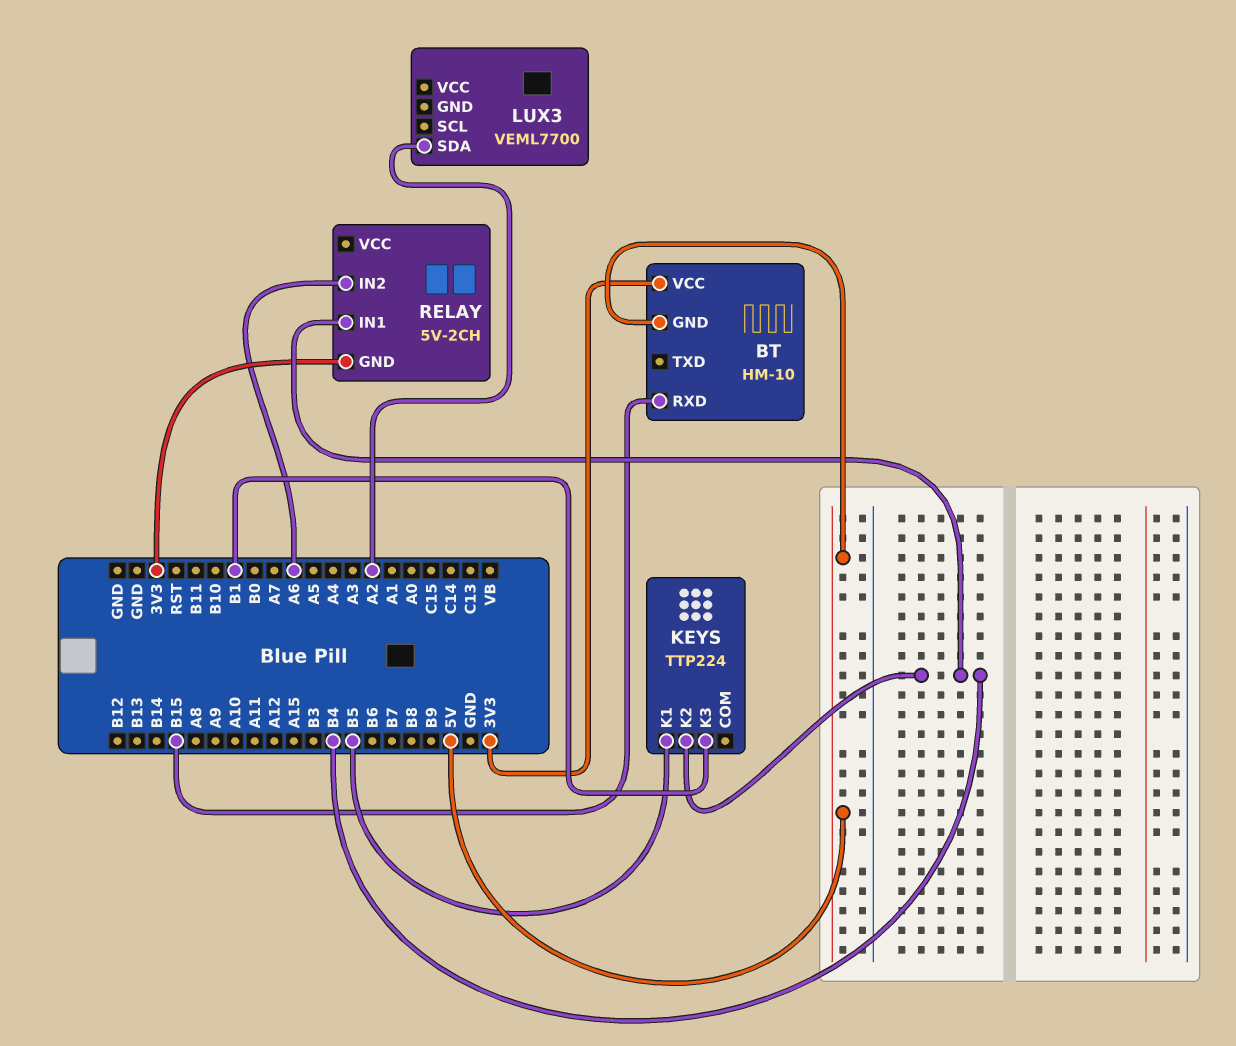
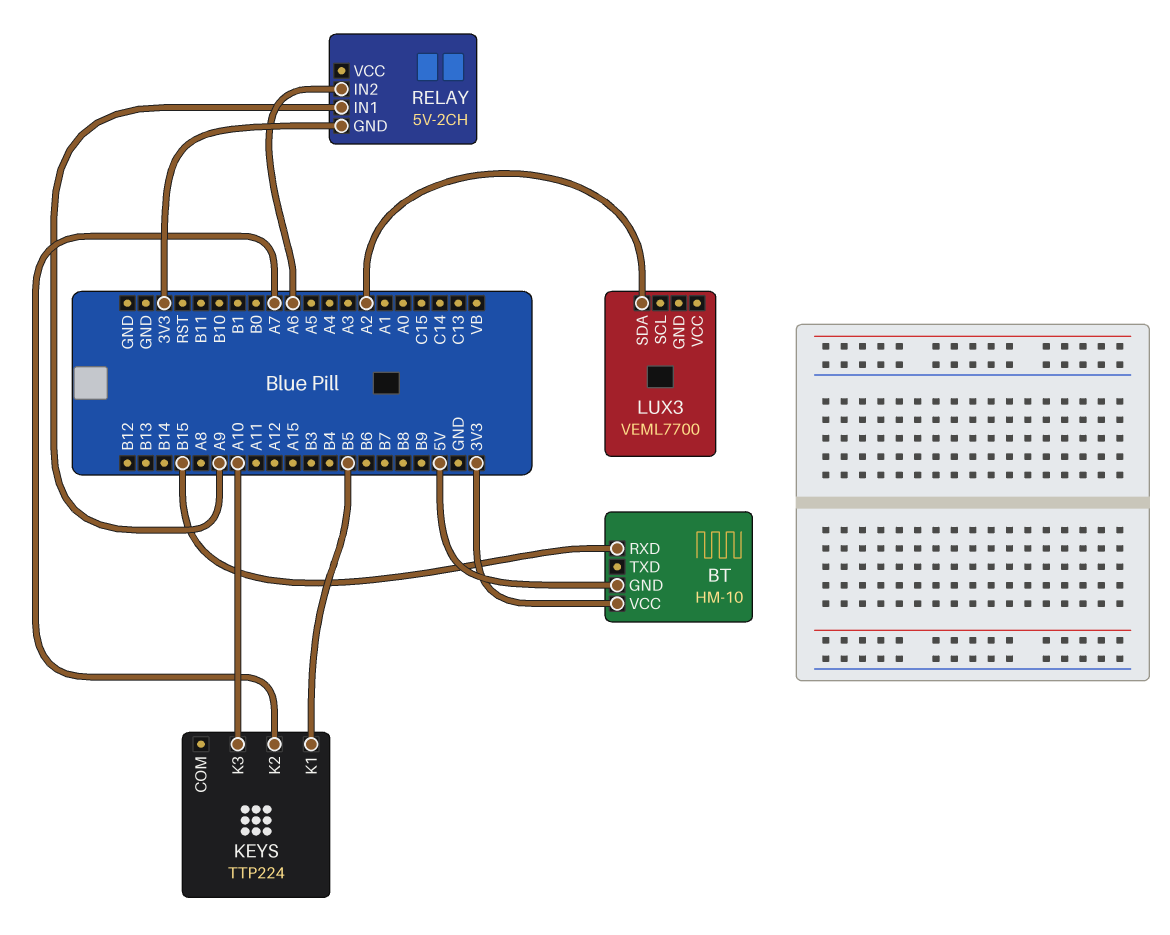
KEYS pin K2: B4 -> A7
KEYS pin K3: B1 -> A10
RELAY pin IN1: B4 -> A9

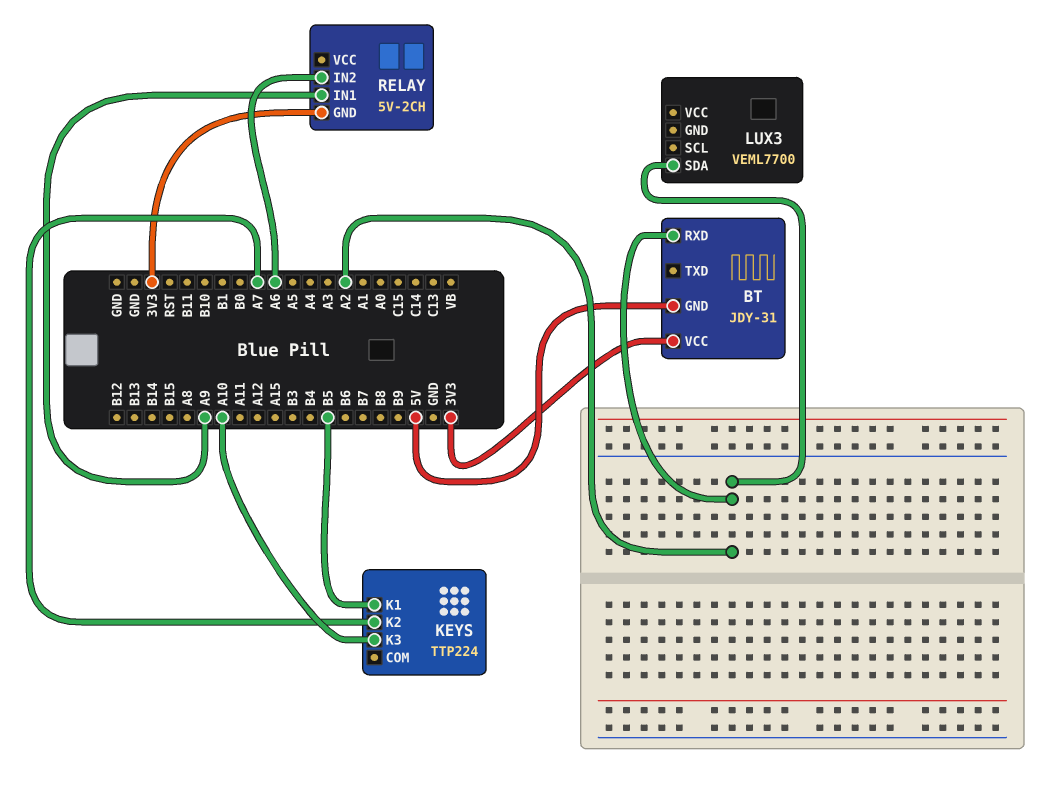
BT: HM-10 -> JDY-31
BT pin RXD: B15 -> A2

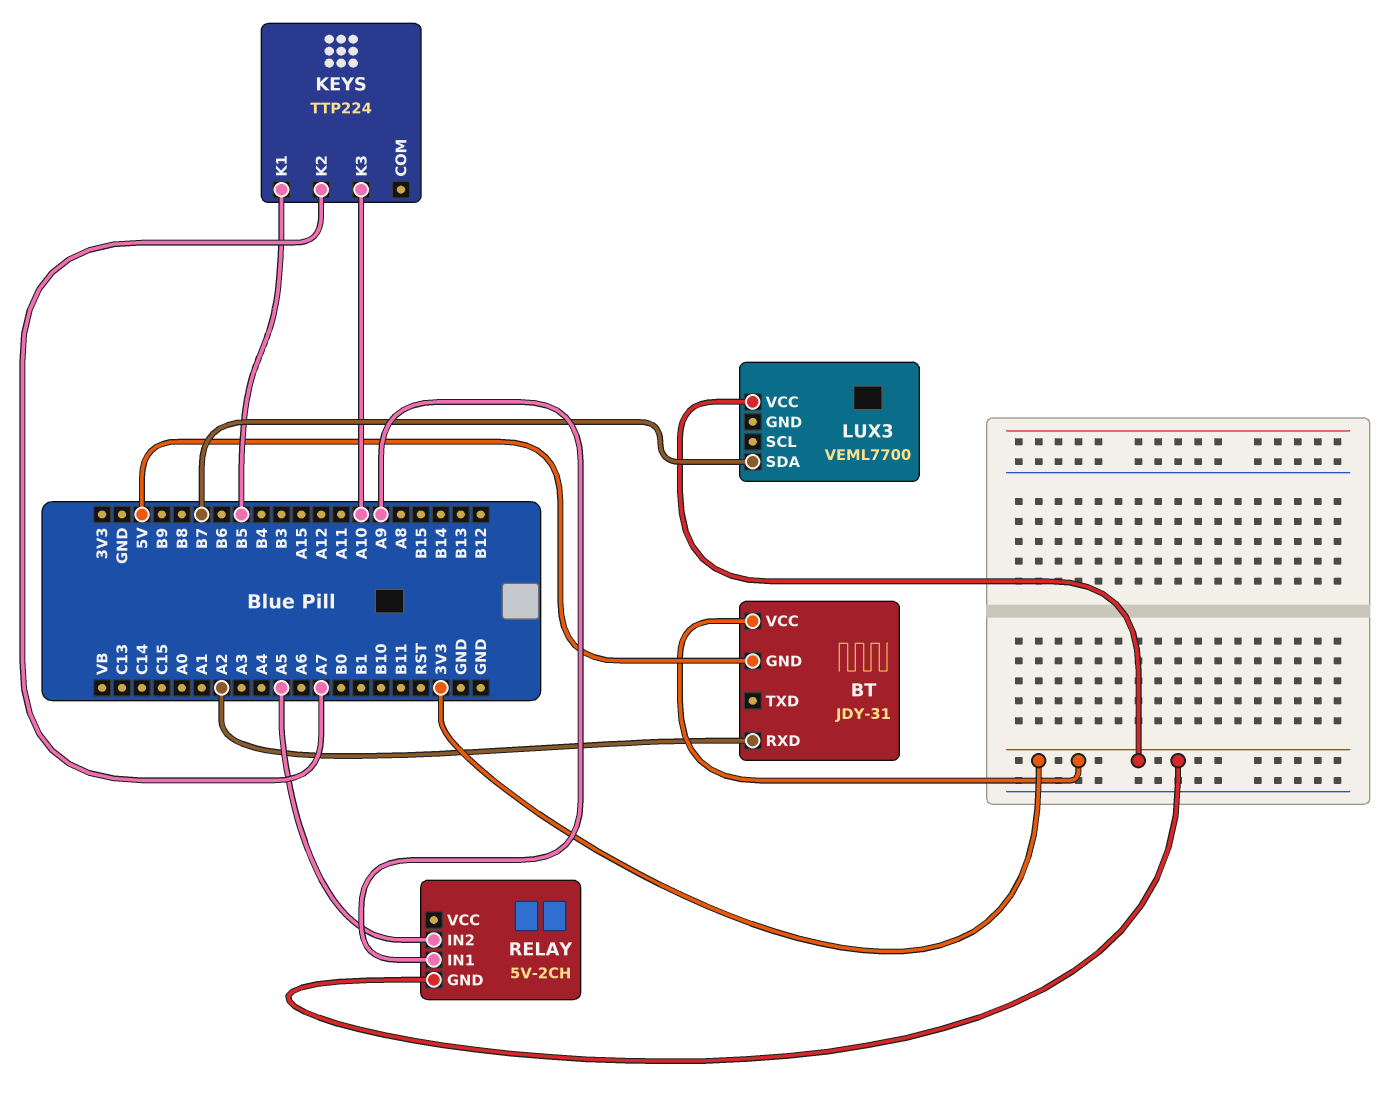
LUX3 pin SDA: A2 -> B7
LUX3 pin VCC: none -> 3V3
RELAY pin IN2: A6 -> A5

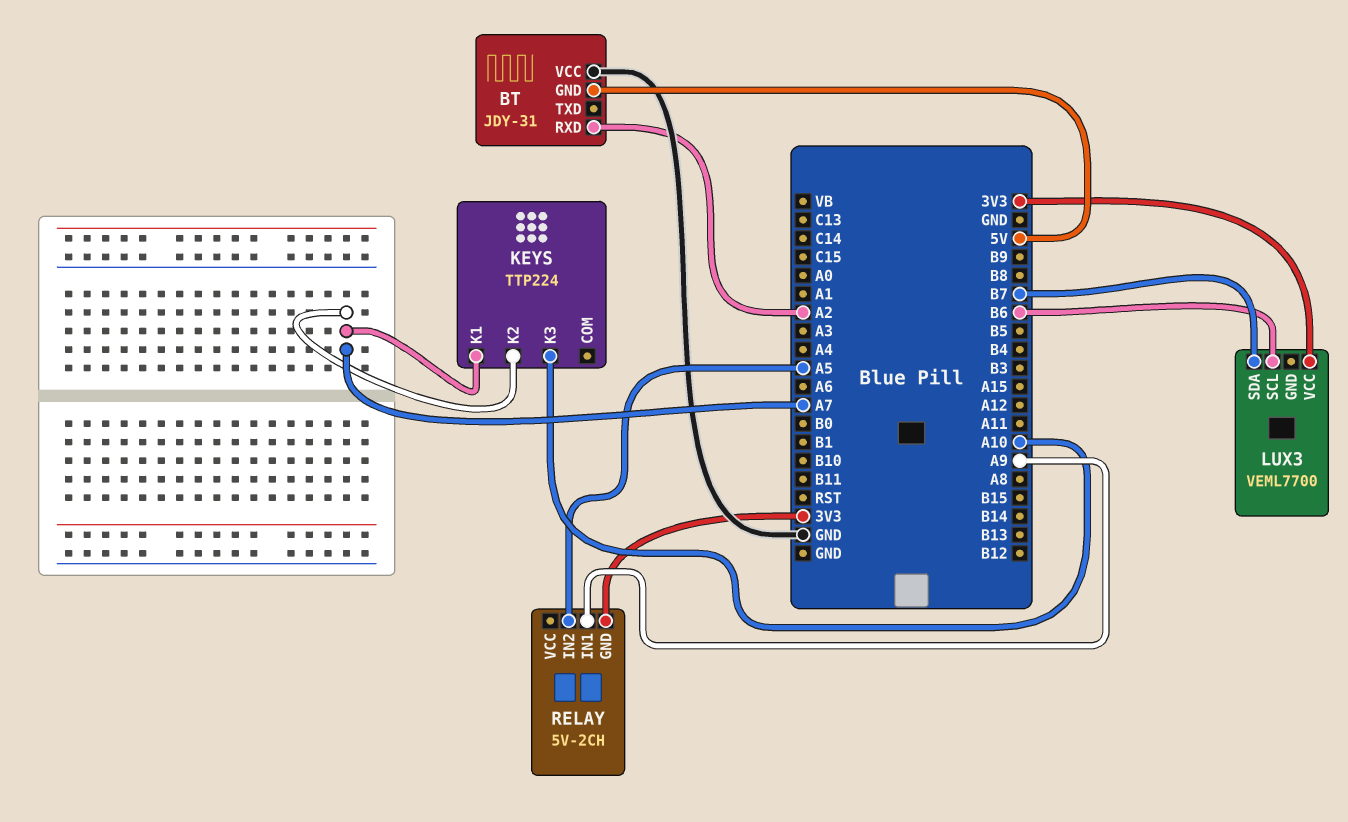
BT pin VCC: 3V3 -> GND
KEYS pin K1: B5 -> A7
LUX3 pin SCL: none -> B6

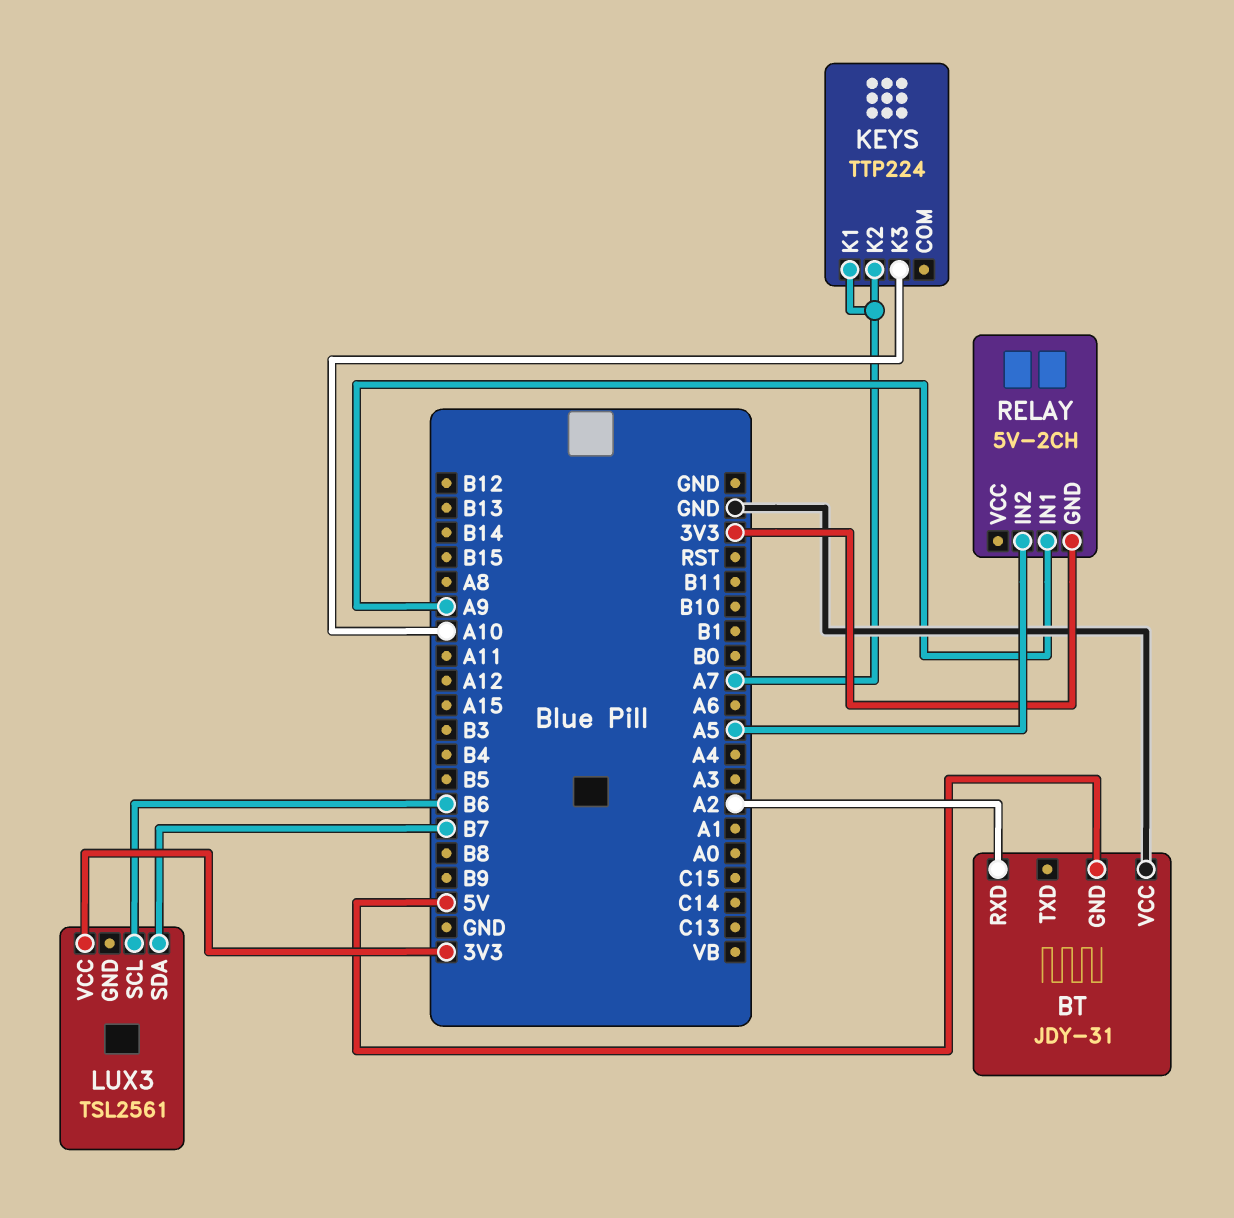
LUX3: VEML7700 -> TSL2561

